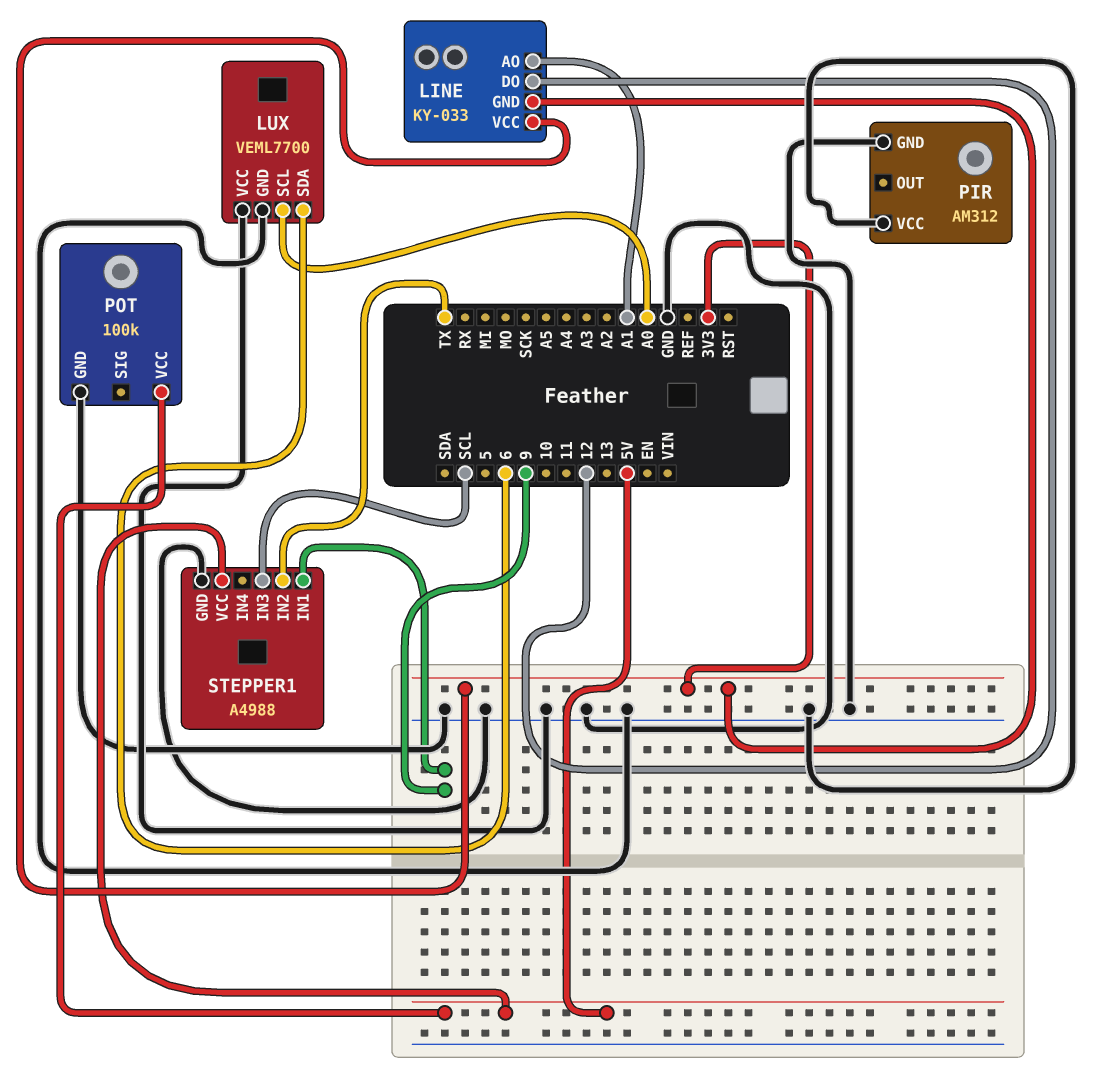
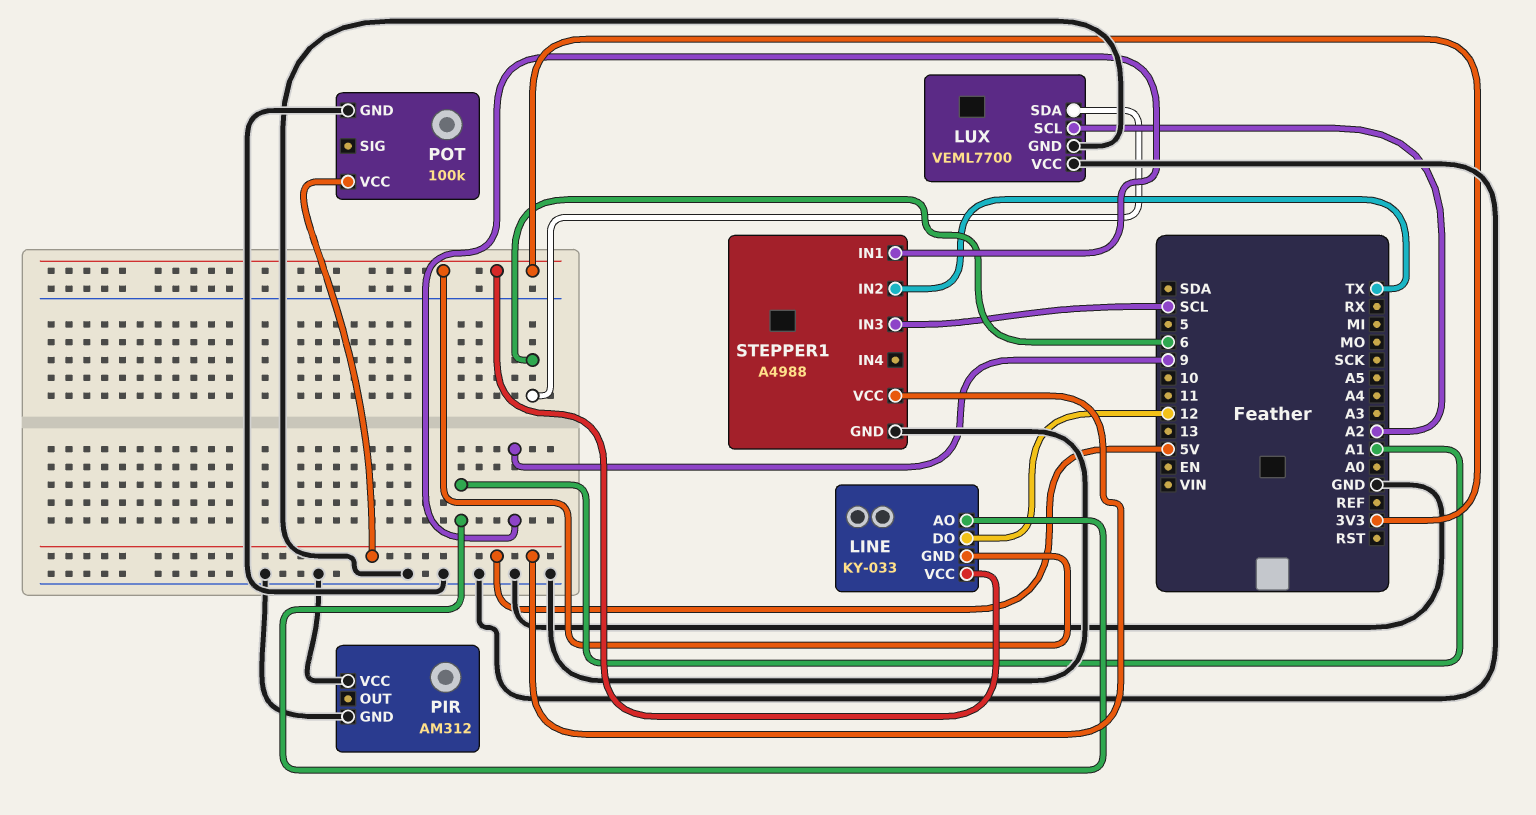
LUX pin SCL: A0 -> A2

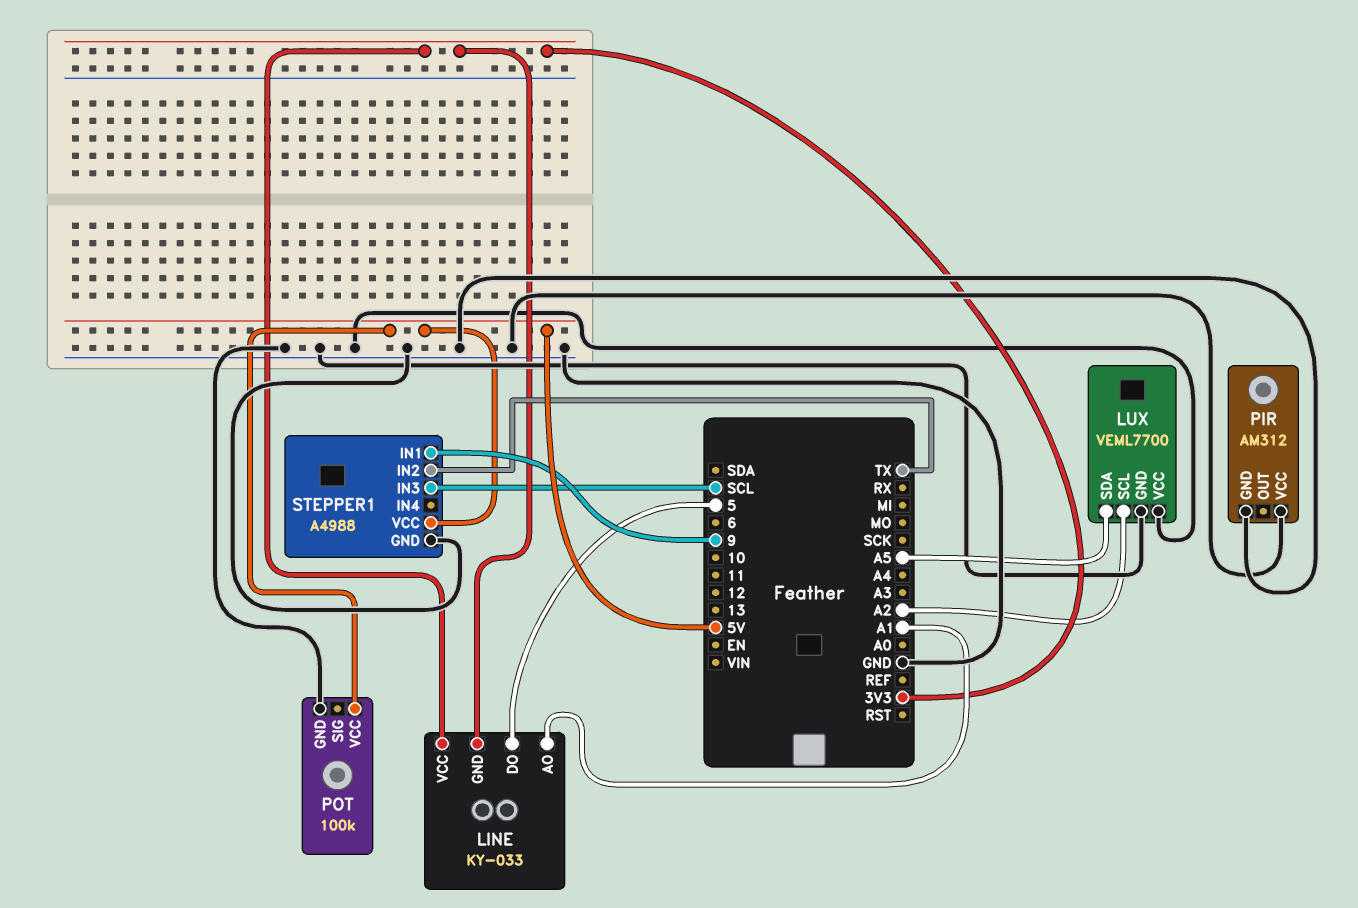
LINE pin DO: 12 -> 5
LUX pin SDA: 6 -> A5

